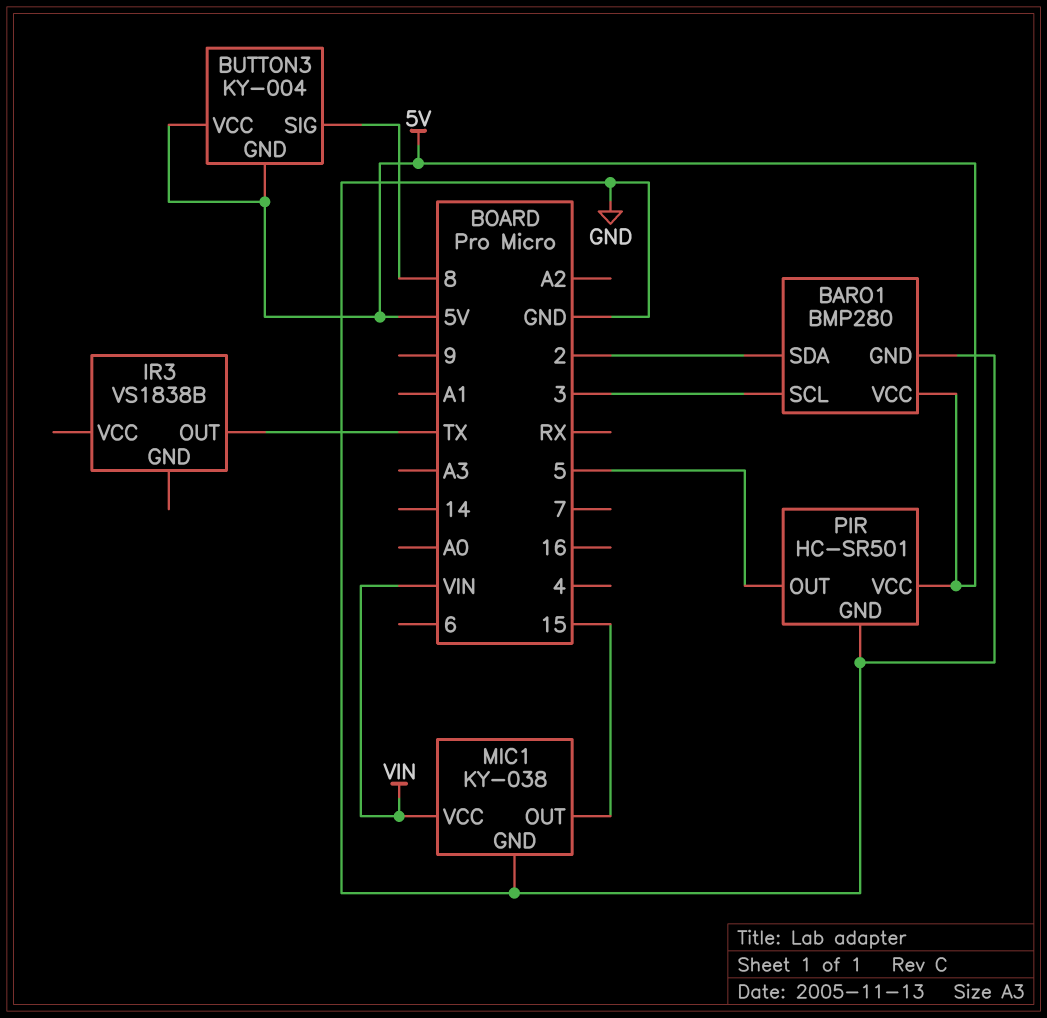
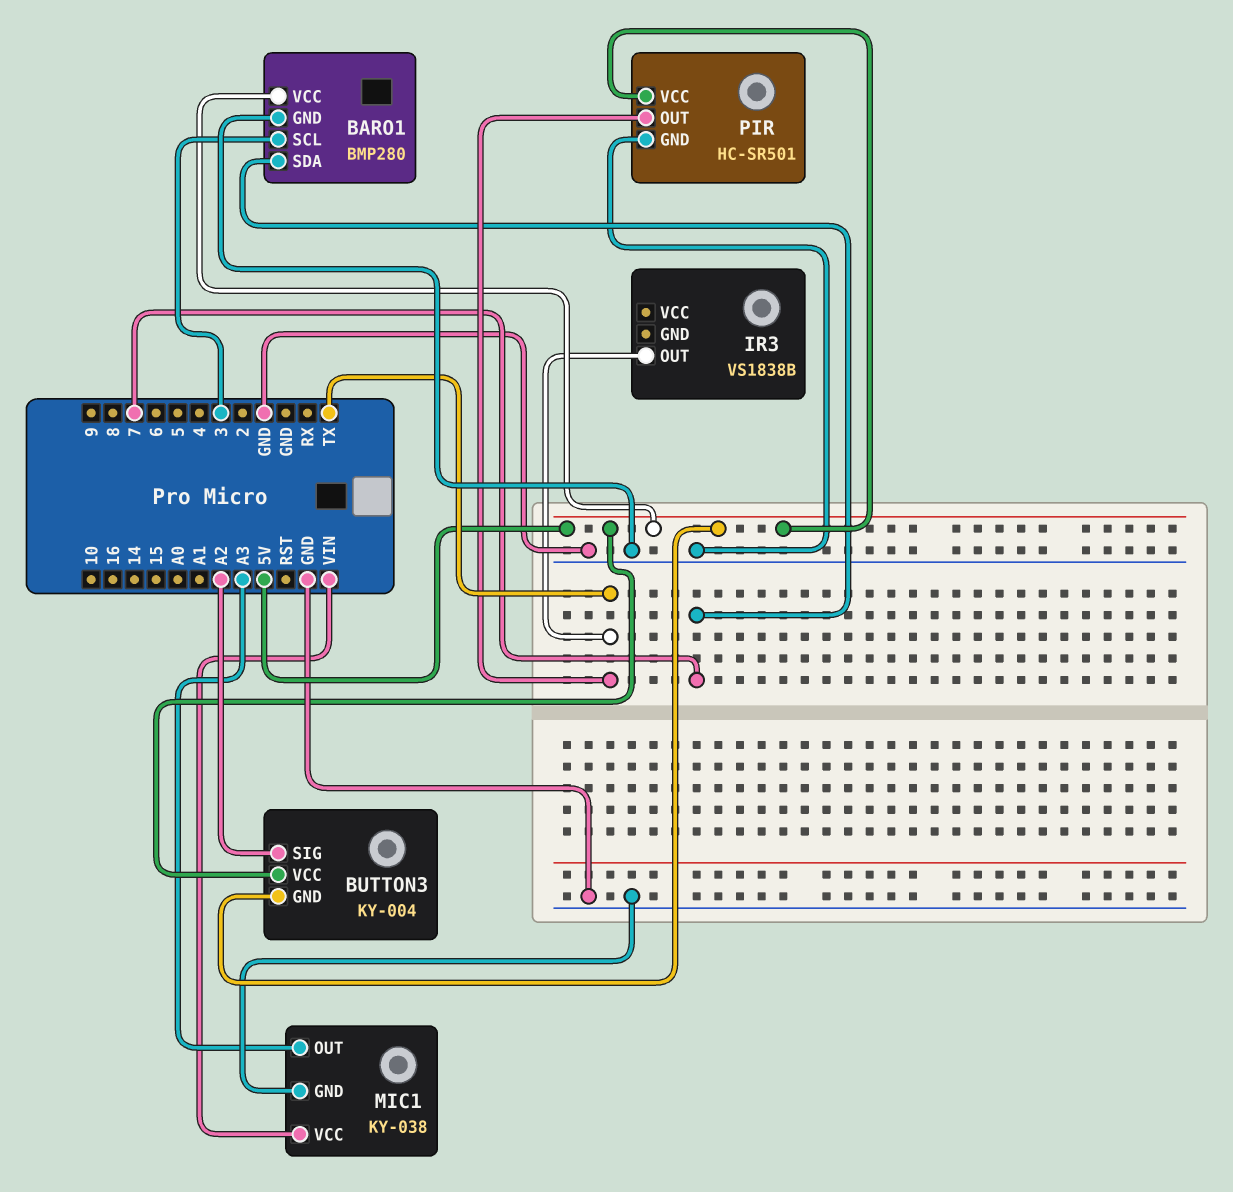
BARO1 pin SDA: 2 -> 7
BUTTON3 pin SIG: 8 -> A2
MIC1 pin OUT: 15 -> A3
PIR pin OUT: 5 -> TX

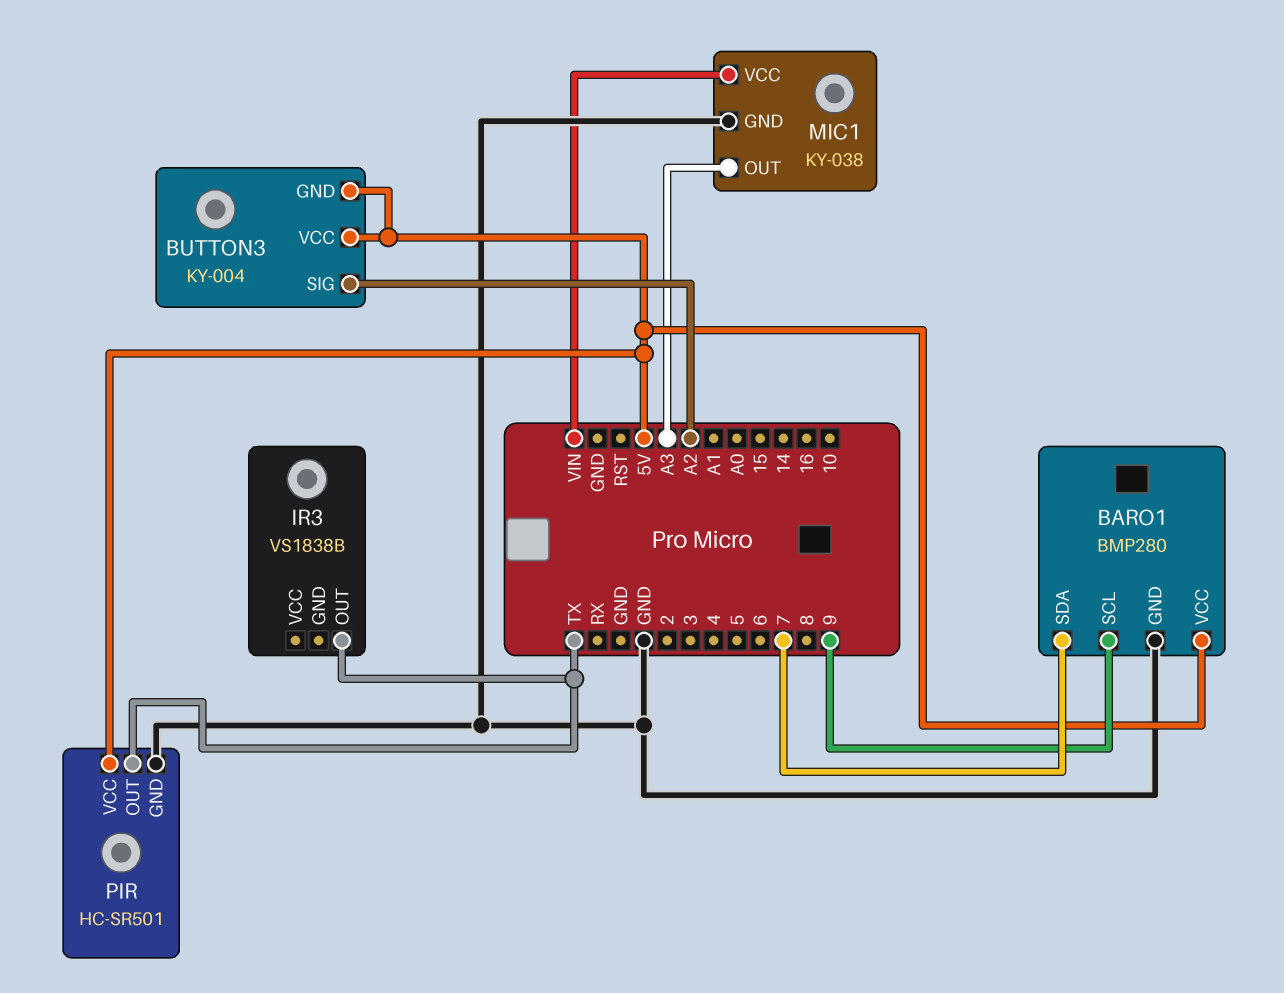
BARO1 pin SCL: 3 -> 9

